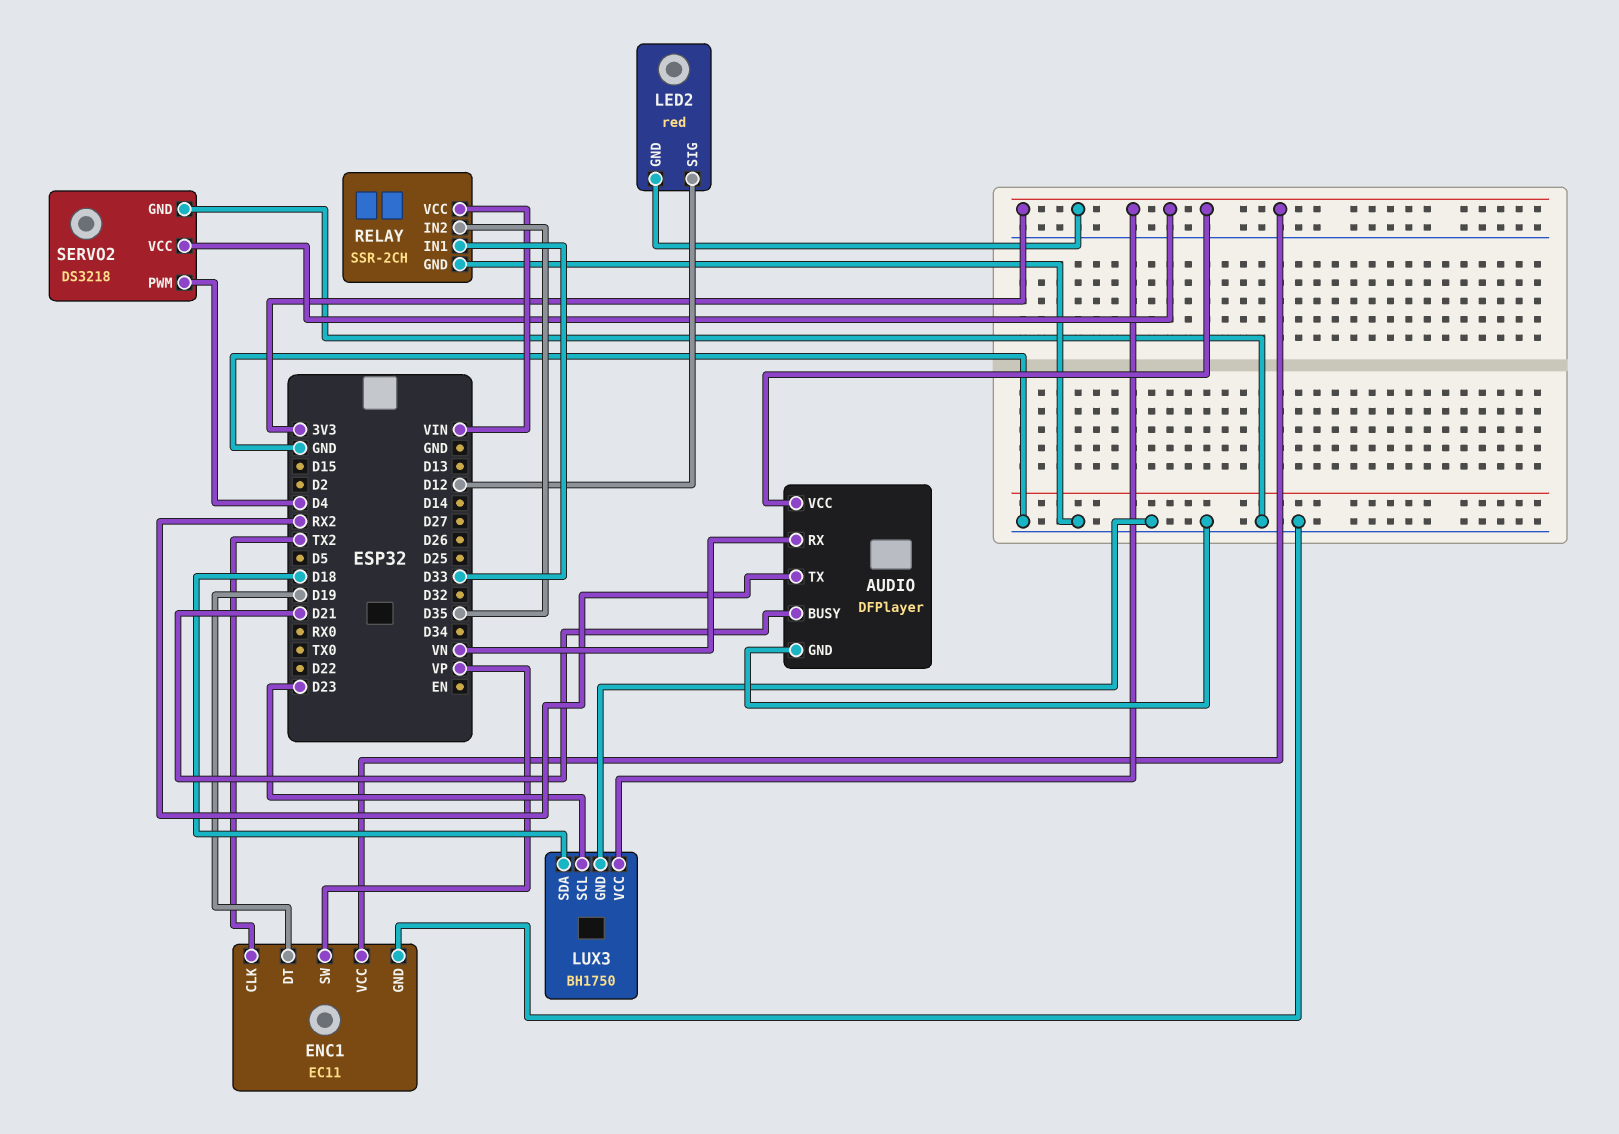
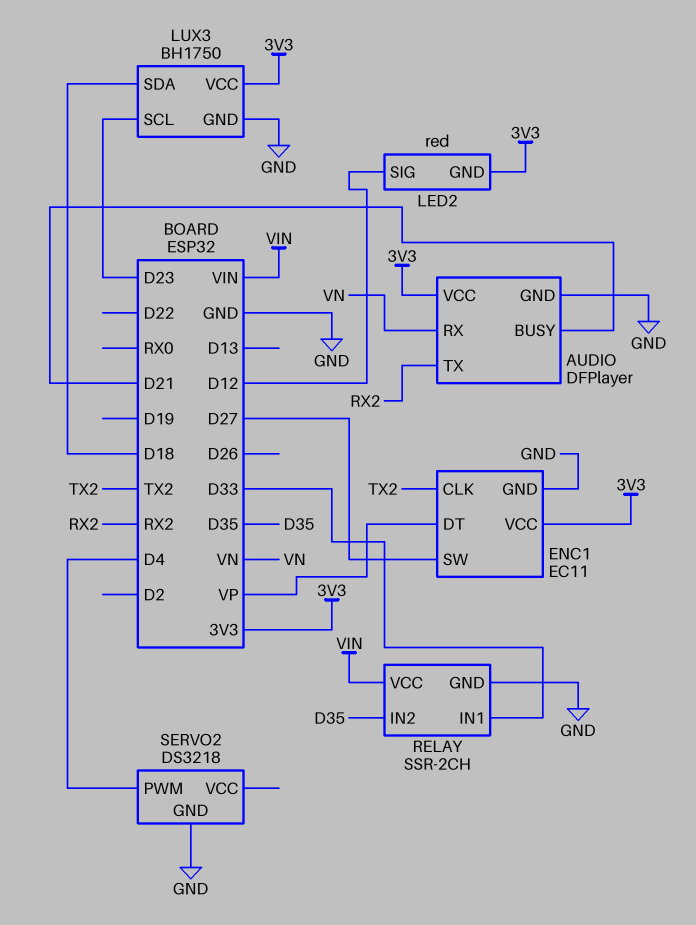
ENC1 pin DT: D19 -> VP
ENC1 pin SW: VP -> D27
SERVO2 pin VCC: 3V3 -> none

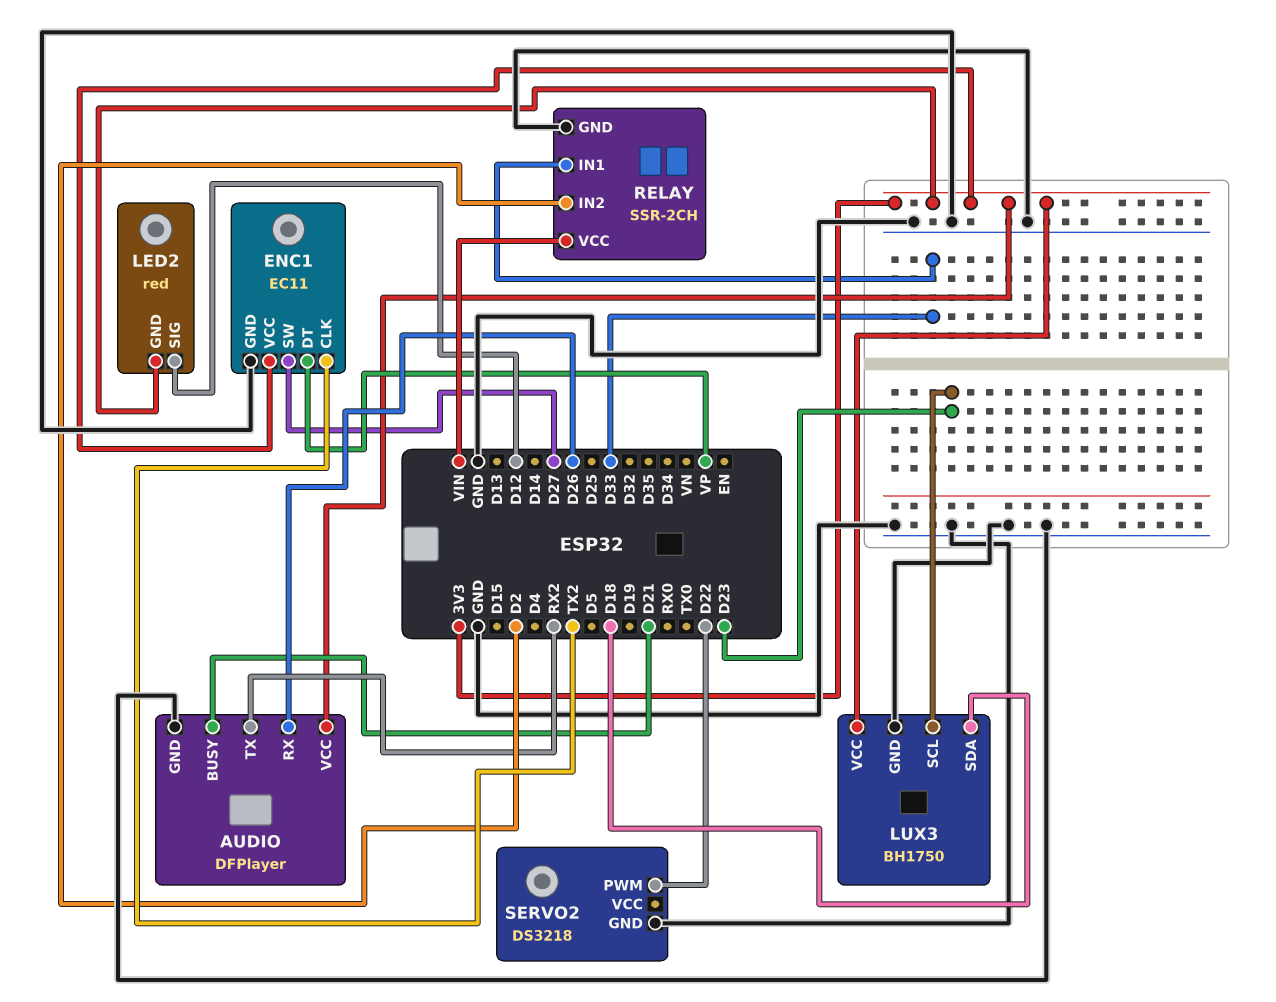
AUDIO pin RX: VN -> D26
RELAY pin IN2: D35 -> D2
SERVO2 pin PWM: D4 -> D22

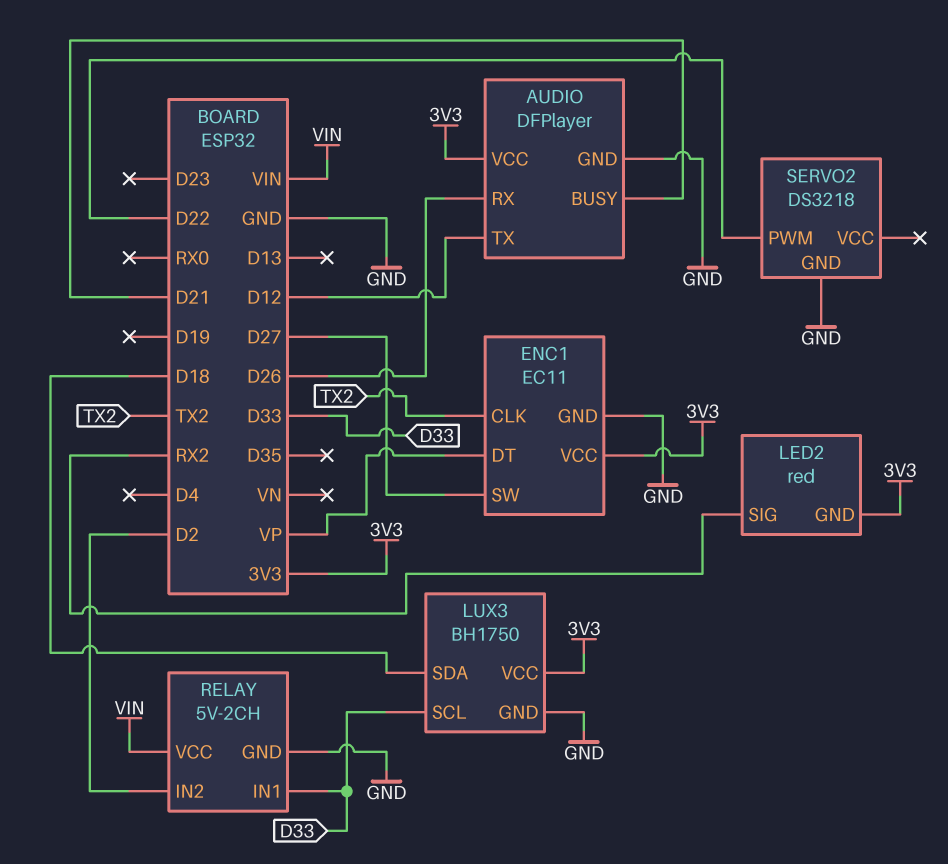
AUDIO pin TX: RX2 -> D12
LED2 pin SIG: D12 -> RX2
LUX3 pin SCL: D23 -> D33
RELAY: SSR-2CH -> 5V-2CH

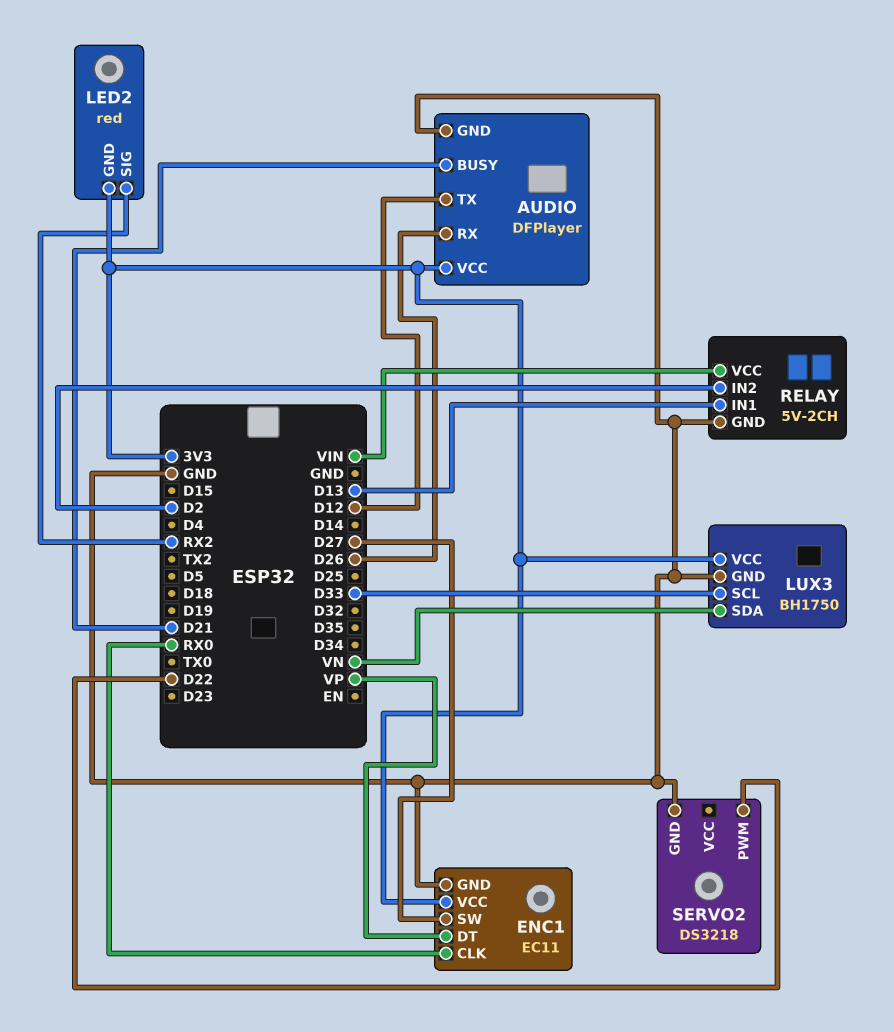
ENC1 pin CLK: TX2 -> RX0
LUX3 pin SDA: D18 -> VN
RELAY pin IN1: D33 -> D13

